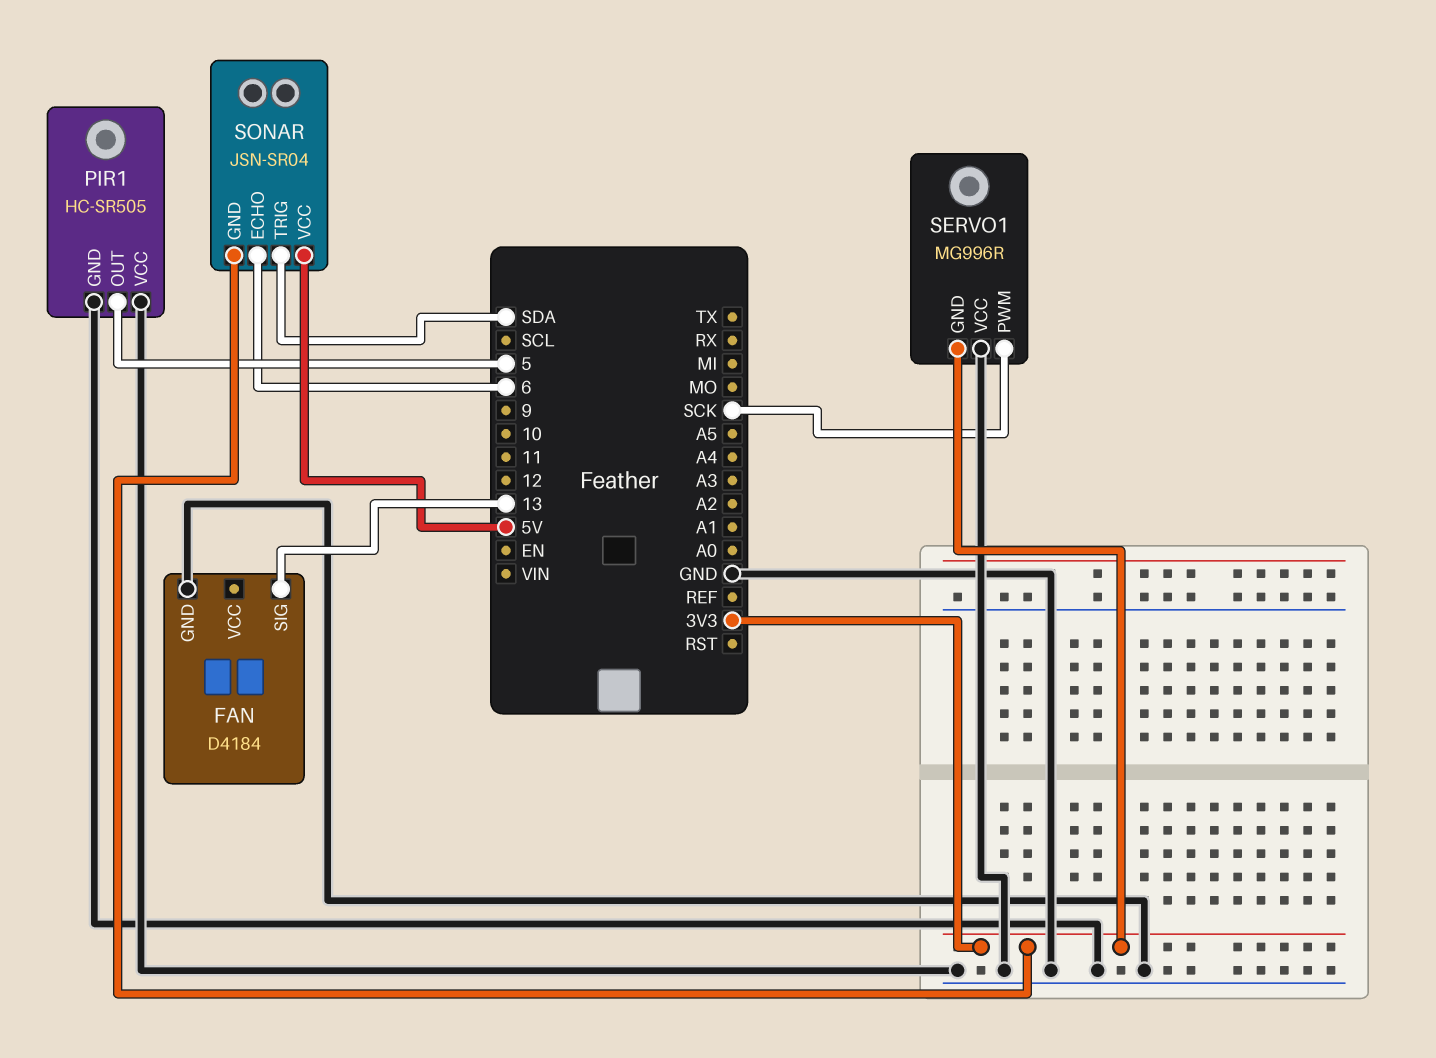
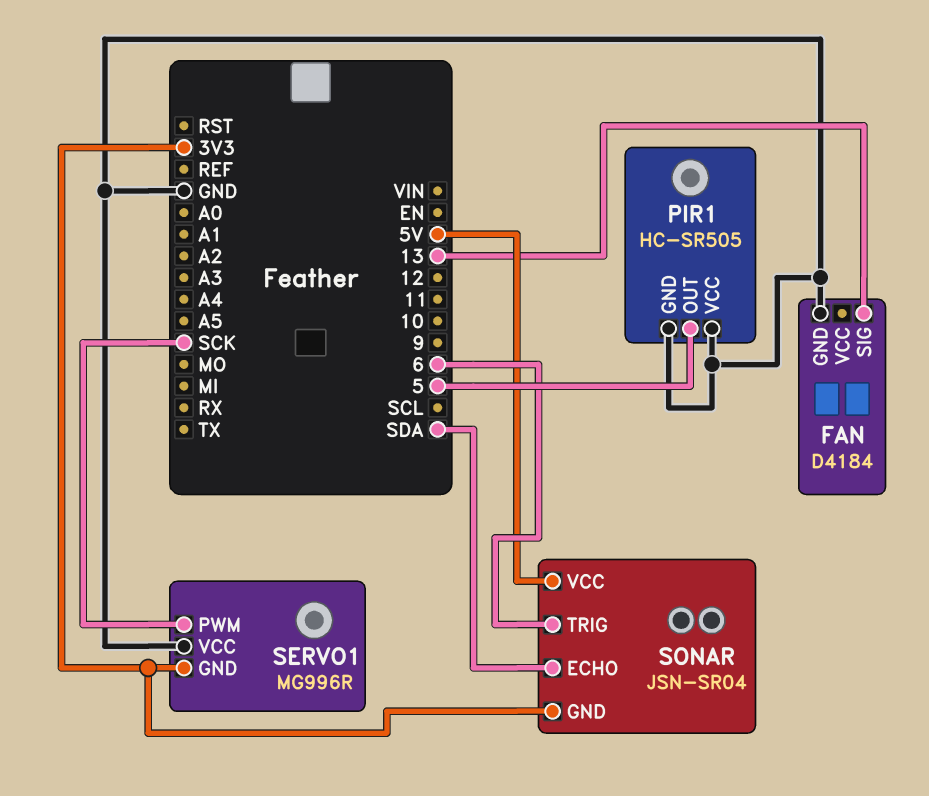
SONAR pin ECHO: 6 -> SDA
SONAR pin TRIG: SDA -> 6

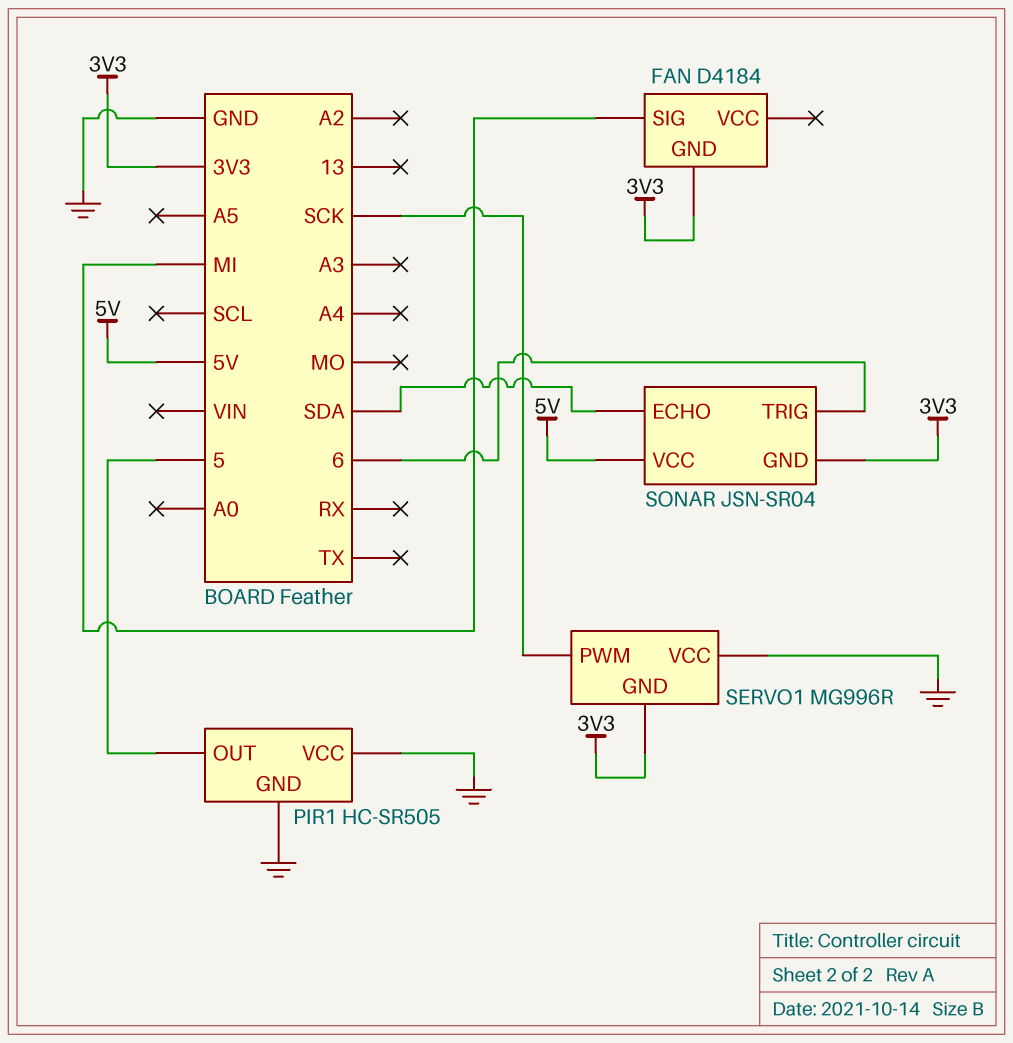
FAN pin GND: GND -> 3V3
FAN pin SIG: 13 -> MI

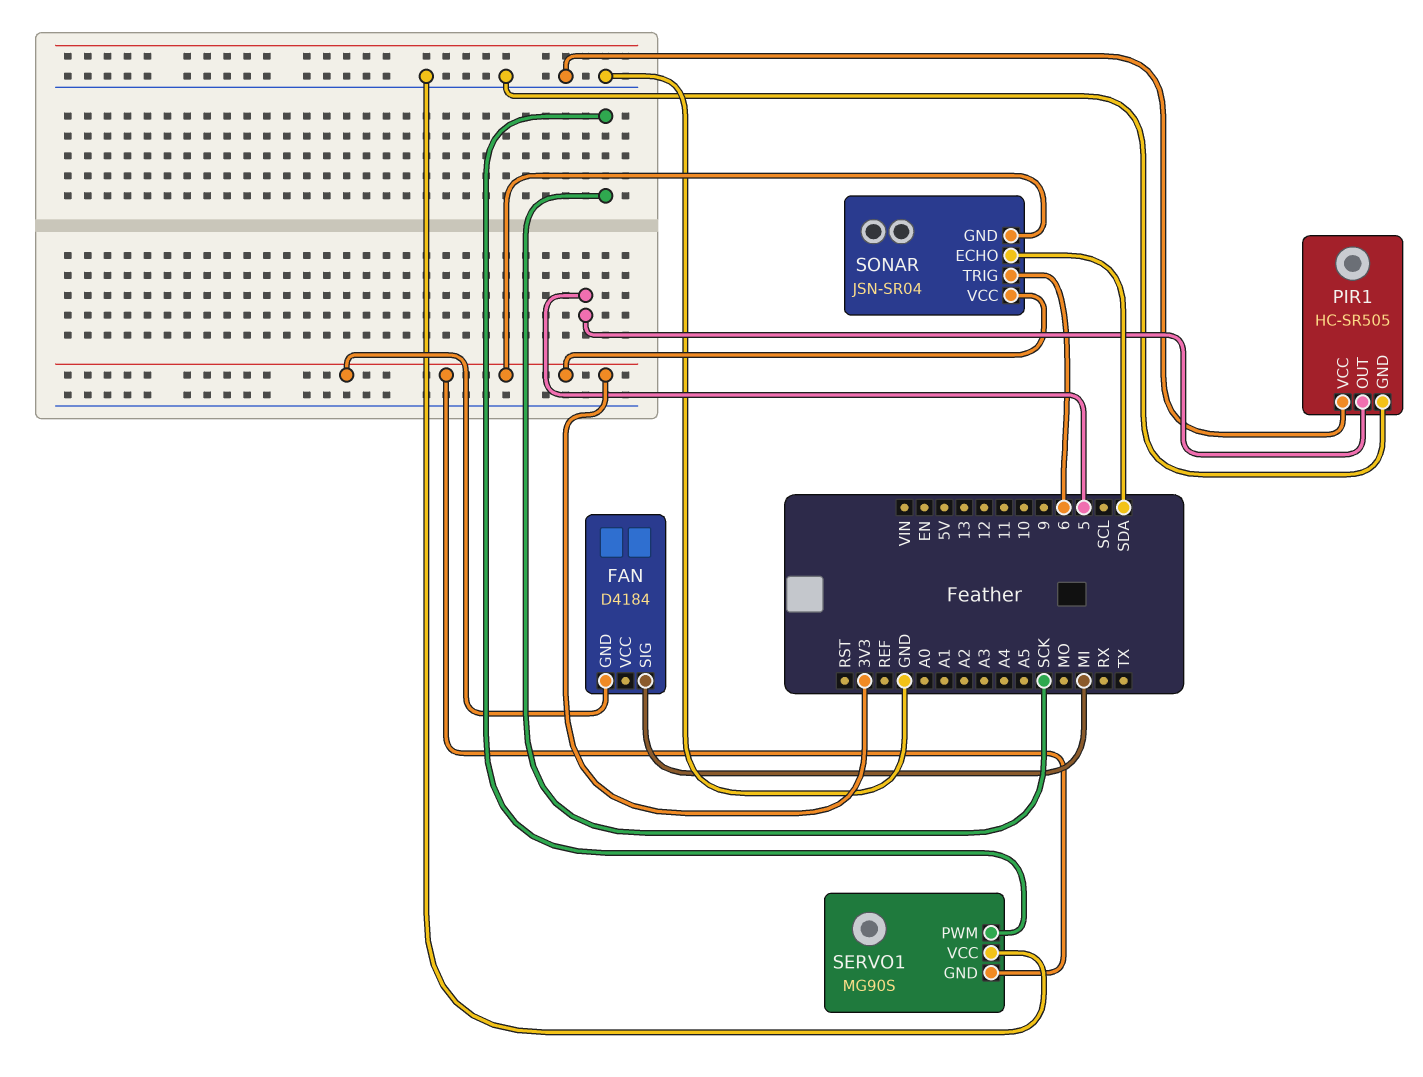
SERVO1: MG996R -> MG90S
SONAR pin VCC: 5V -> 3V3

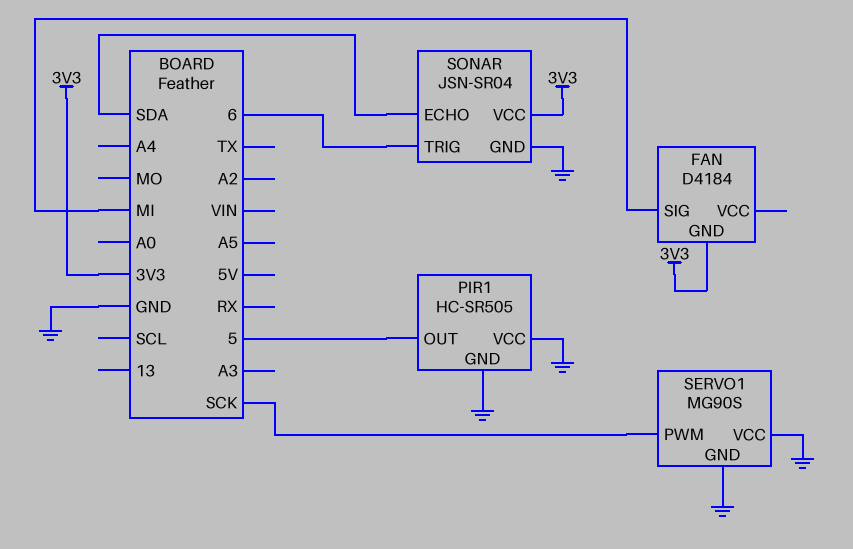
SERVO1 pin GND: 3V3 -> GND
SONAR pin GND: 3V3 -> GND

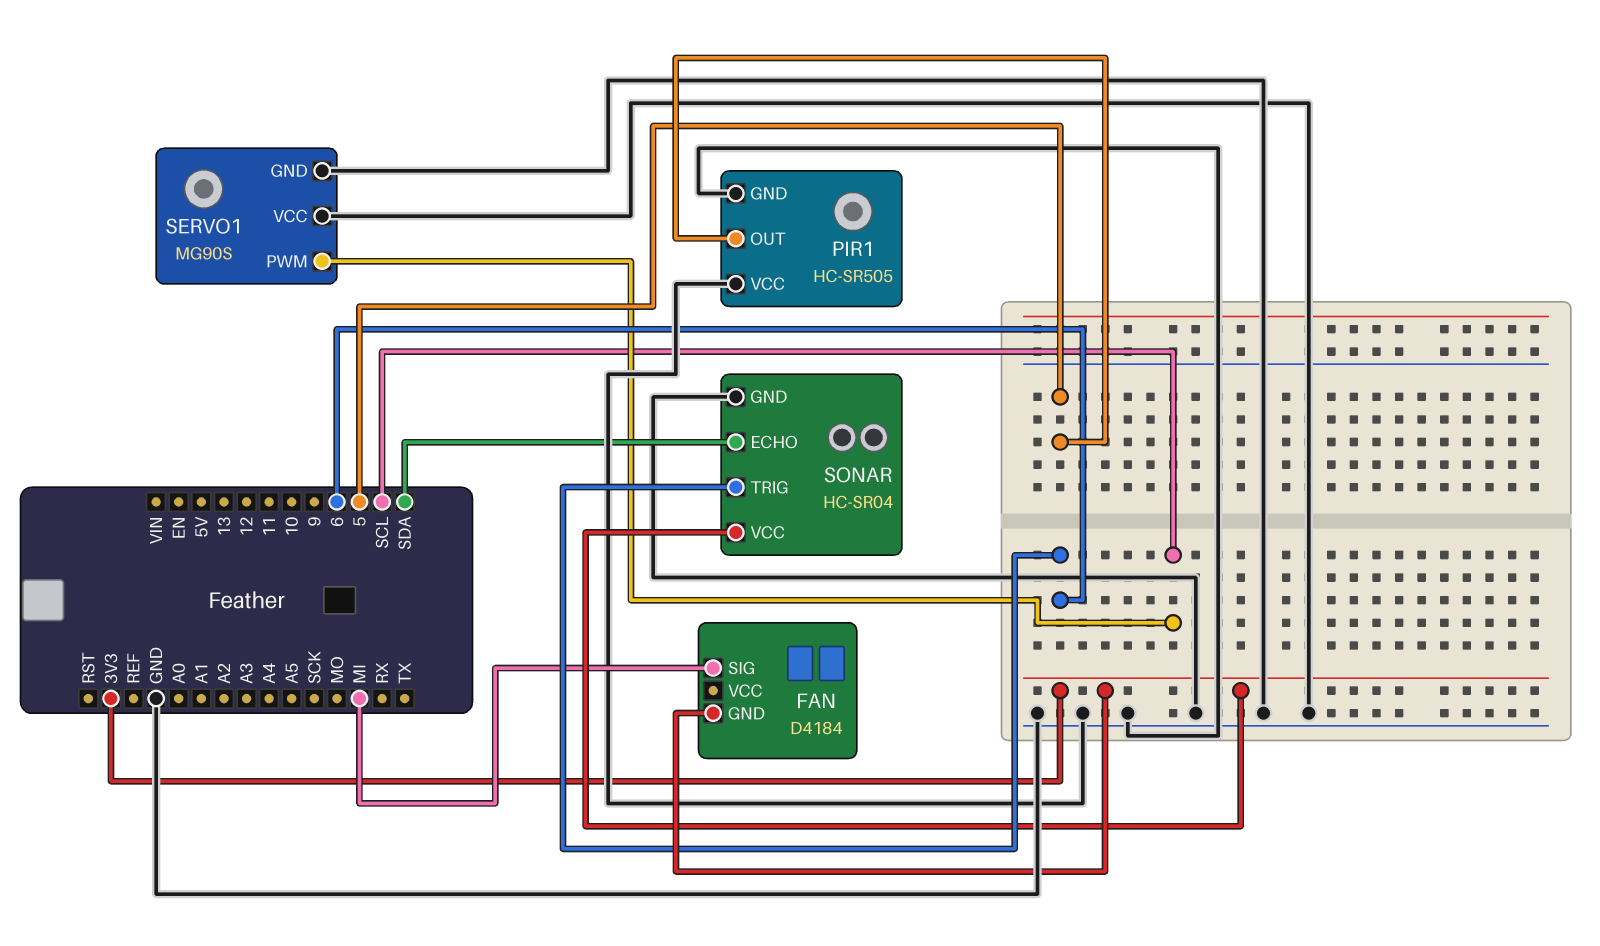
SERVO1 pin PWM: SCK -> SCL
SONAR: JSN-SR04 -> HC-SR04

